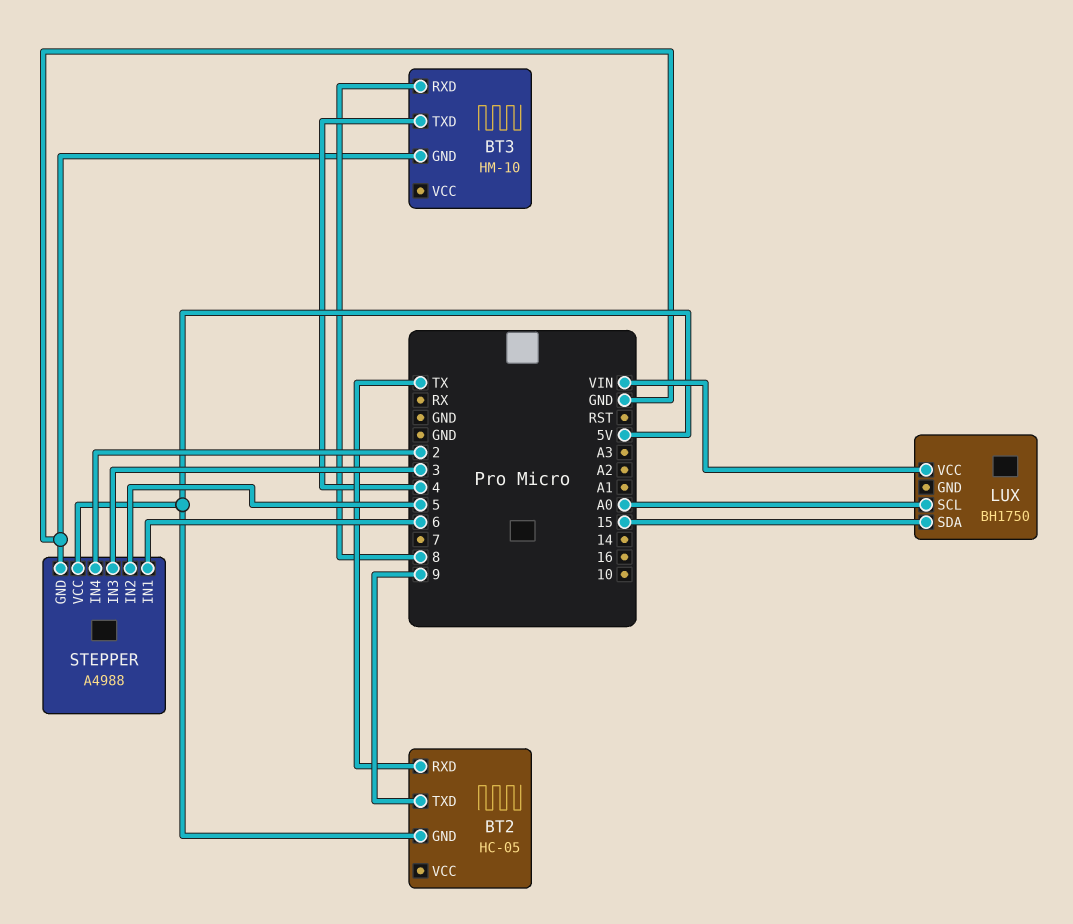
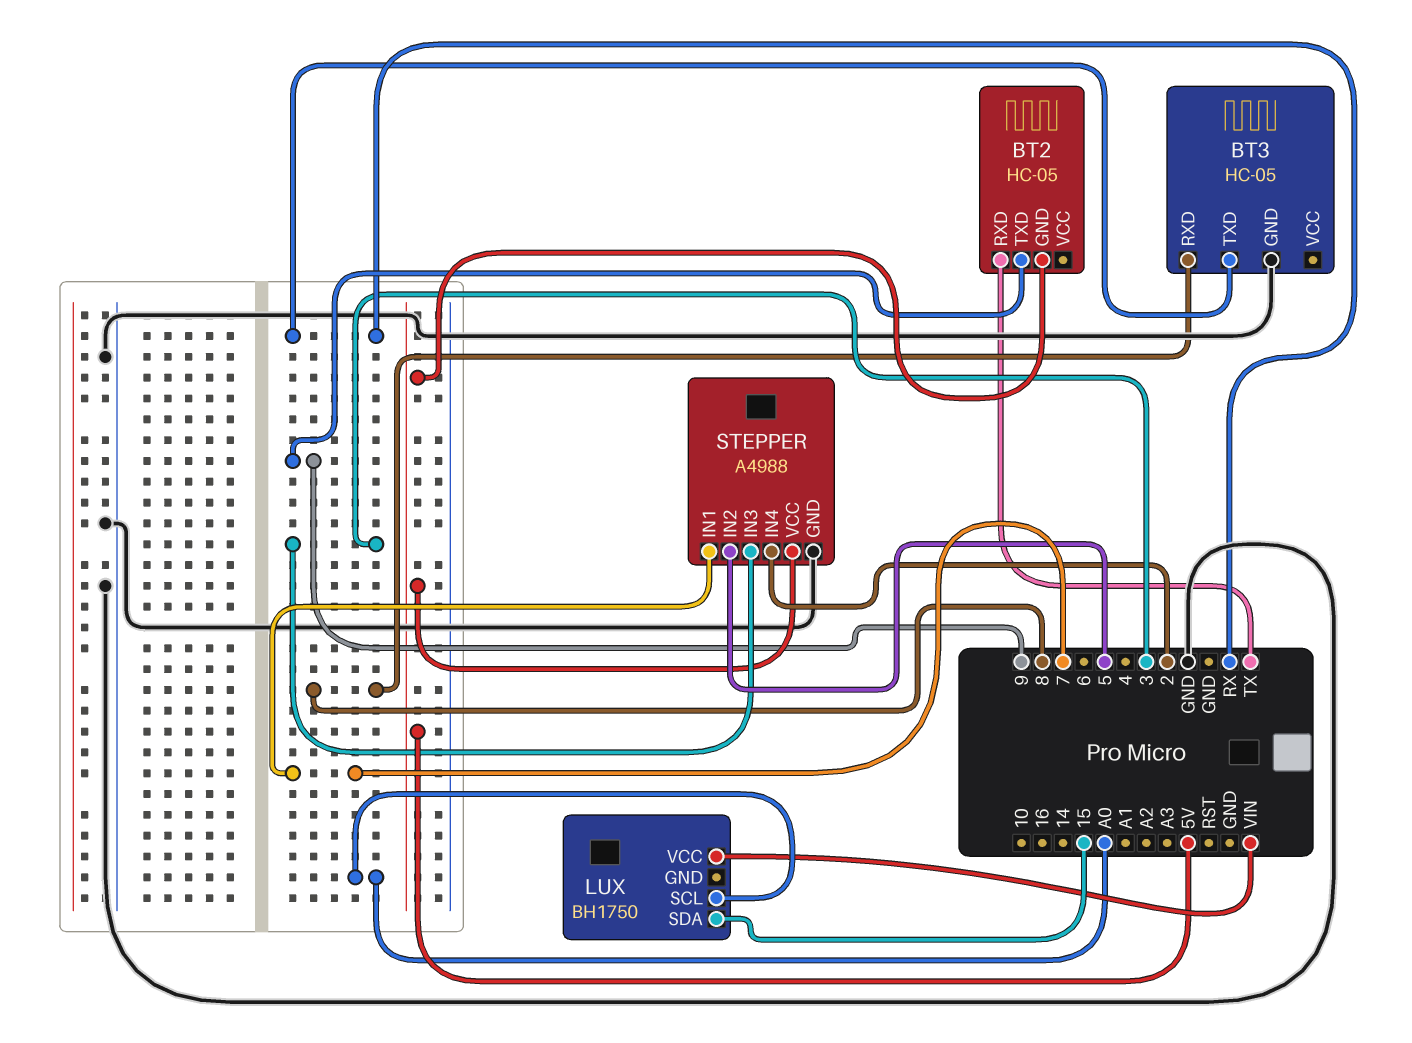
BT3: HM-10 -> HC-05
BT3 pin TXD: 4 -> RX
STEPPER pin IN1: 6 -> 7

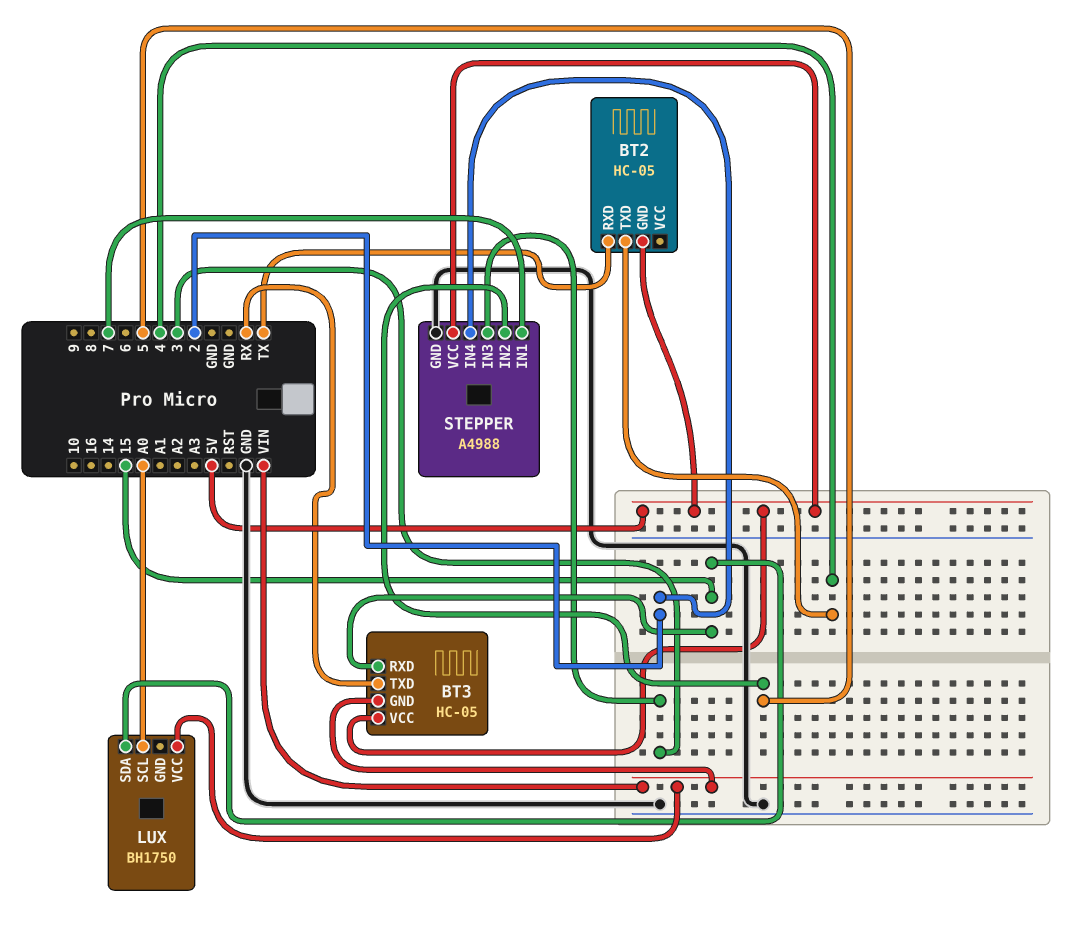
BT2 pin TXD: 9 -> 4
BT3 pin GND: GND -> VIN
BT3 pin RXD: 8 -> 15
BT3 pin VCC: none -> 5V

